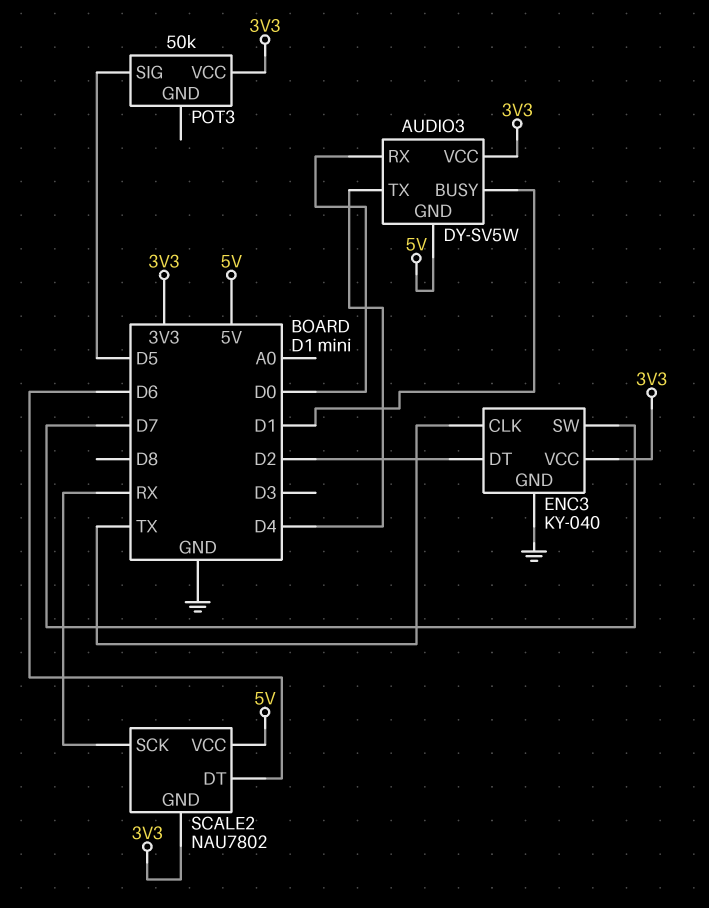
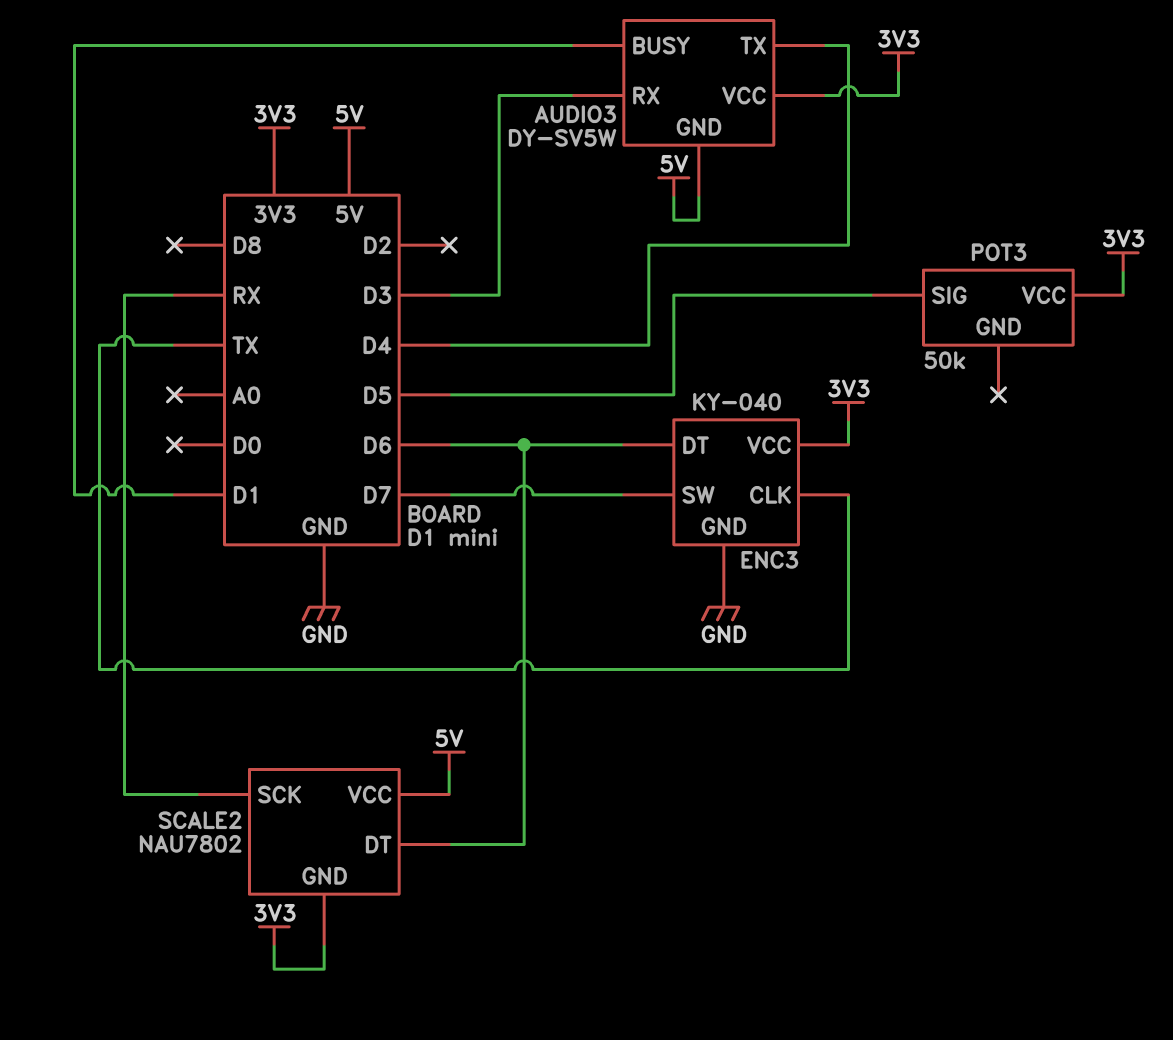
AUDIO3 pin RX: D0 -> D3
ENC3 pin DT: D2 -> D6

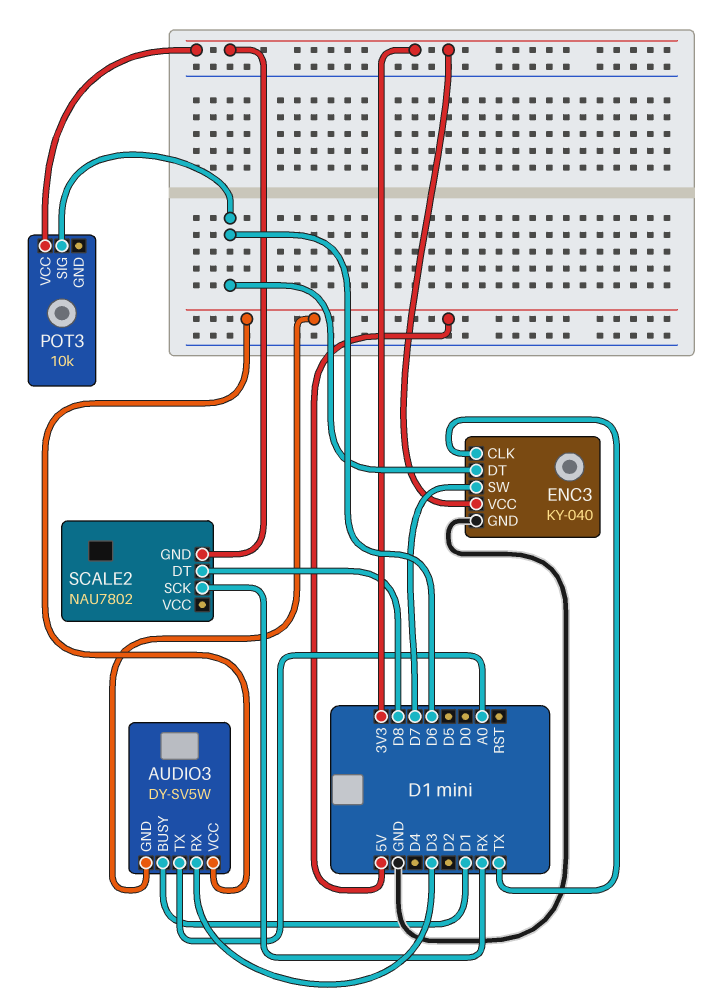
AUDIO3 pin TX: D4 -> A0
AUDIO3 pin VCC: 3V3 -> 5V
POT3: 50k -> 10k
POT3 pin SIG: D5 -> D6
SCALE2 pin DT: D6 -> D8
SCALE2 pin VCC: 5V -> none

